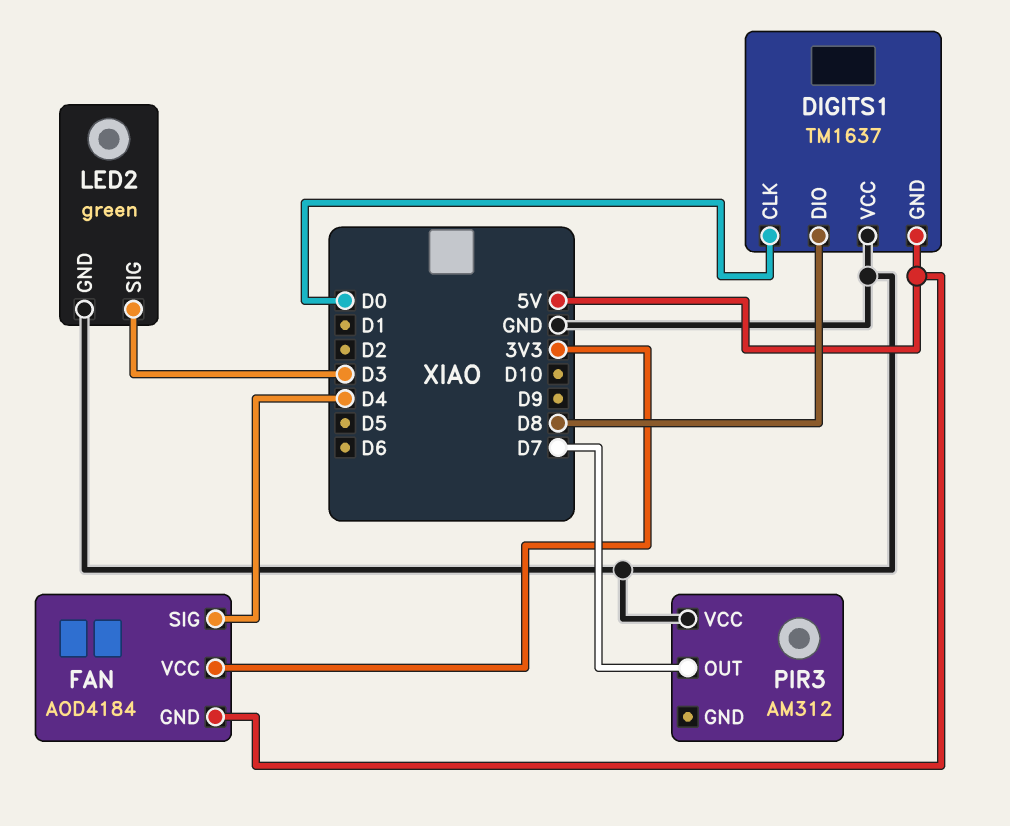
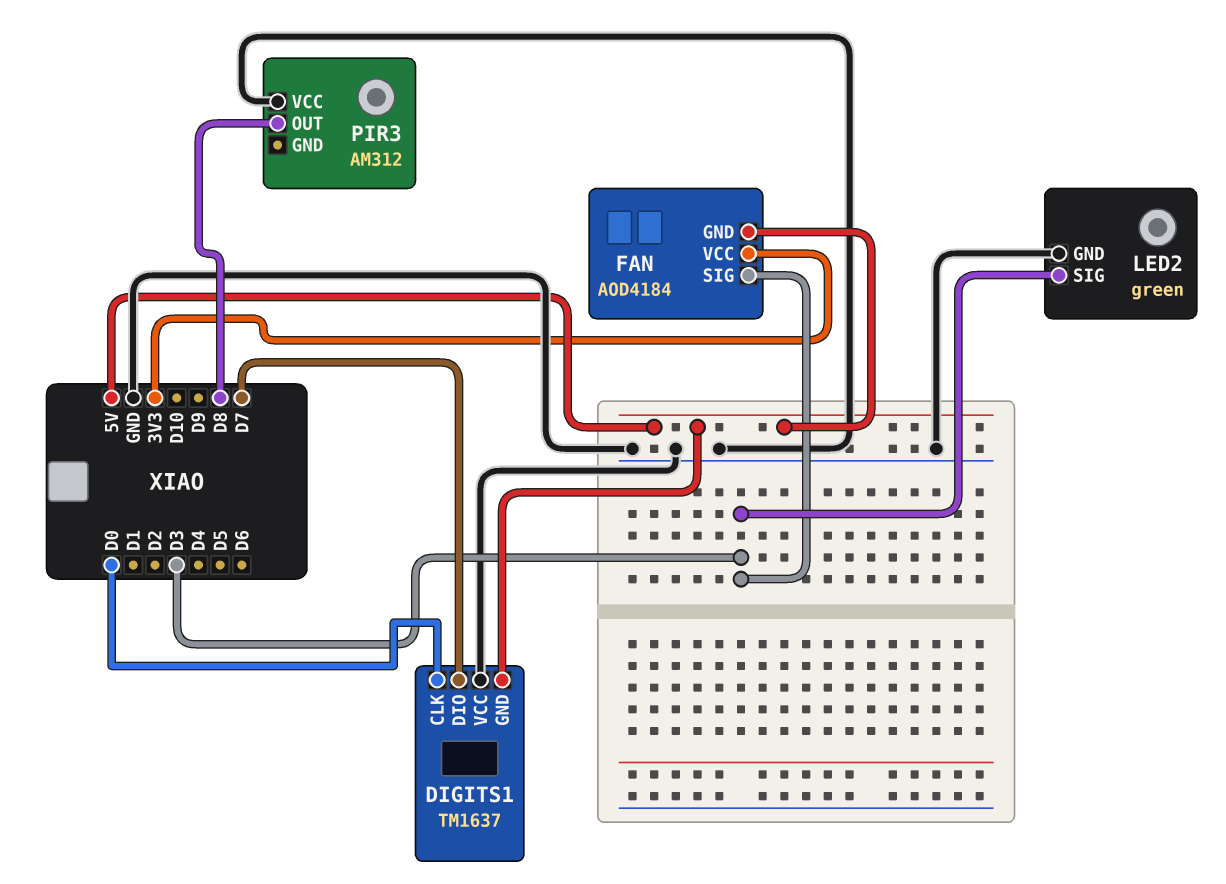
DIGITS1 pin DIO: D8 -> D7
FAN pin SIG: D4 -> D3
PIR3 pin OUT: D7 -> D8

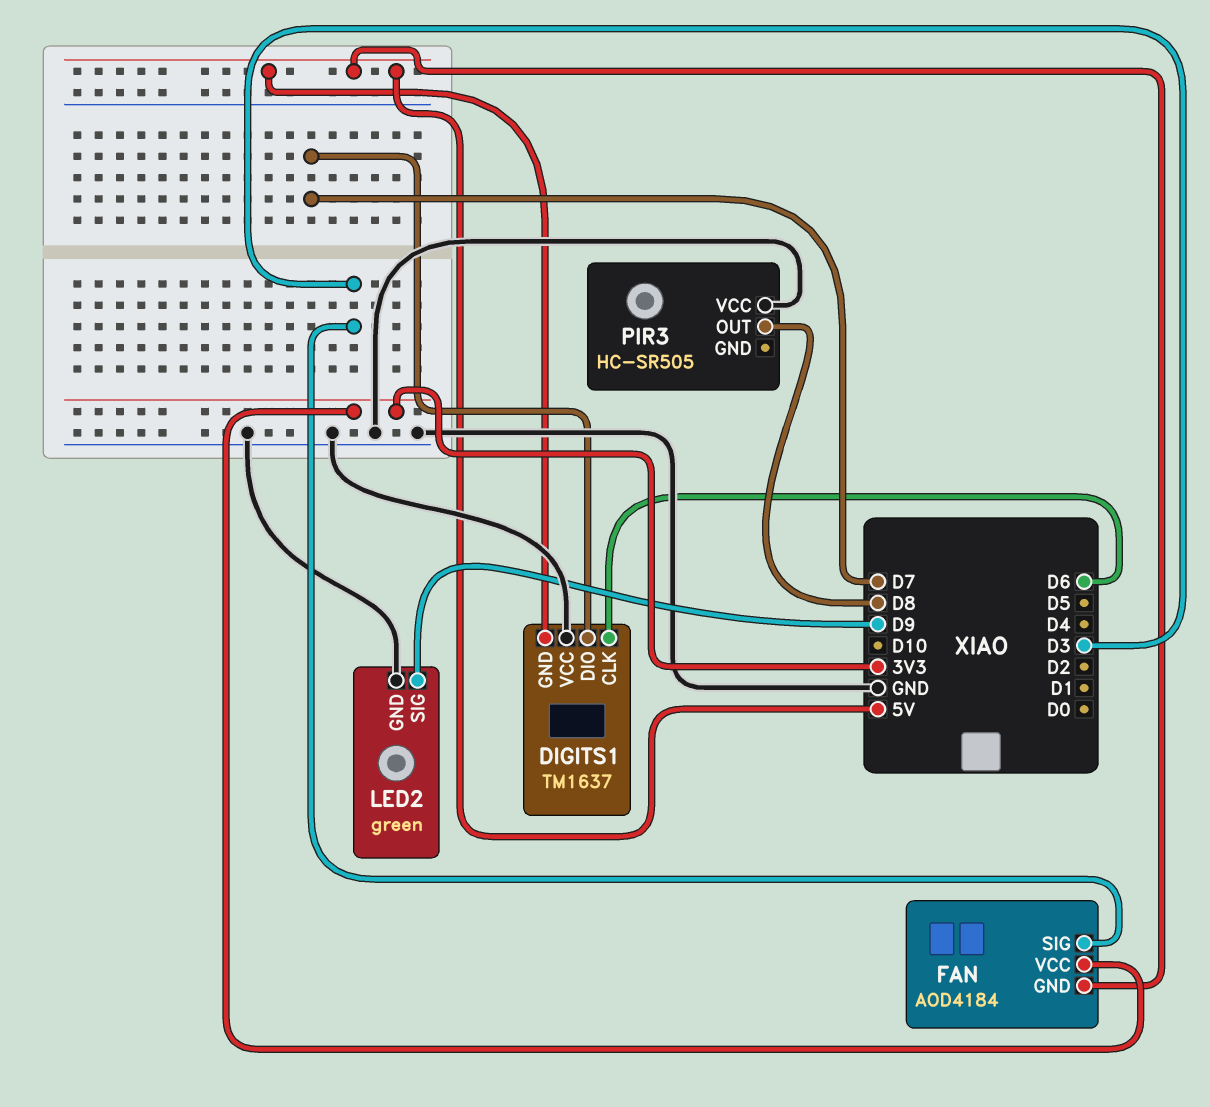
DIGITS1 pin CLK: D0 -> D6
LED2 pin SIG: D3 -> D9
PIR3: AM312 -> HC-SR505

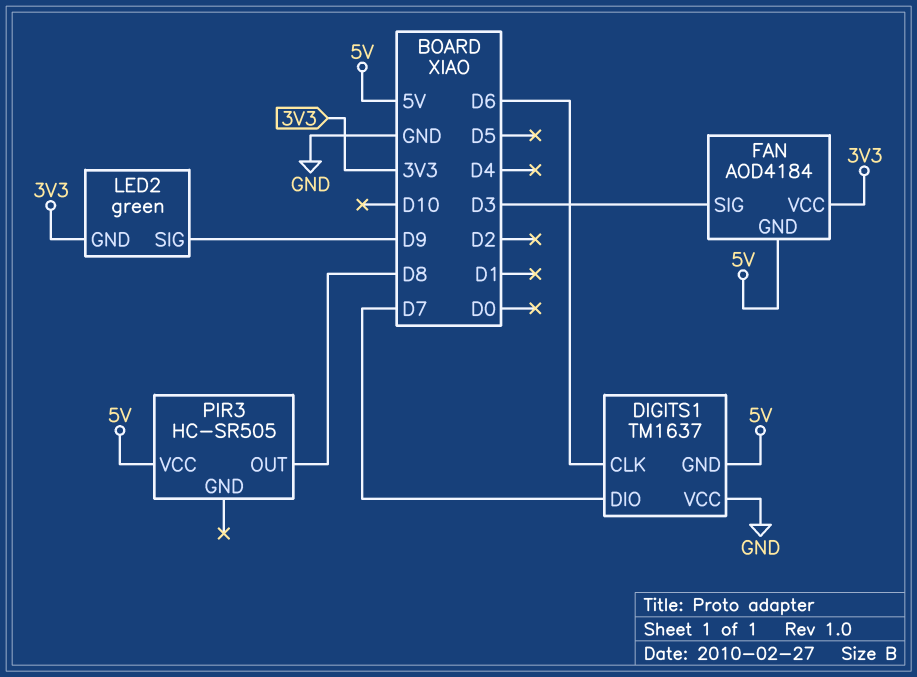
LED2 pin GND: GND -> 3V3
PIR3 pin VCC: GND -> 5V

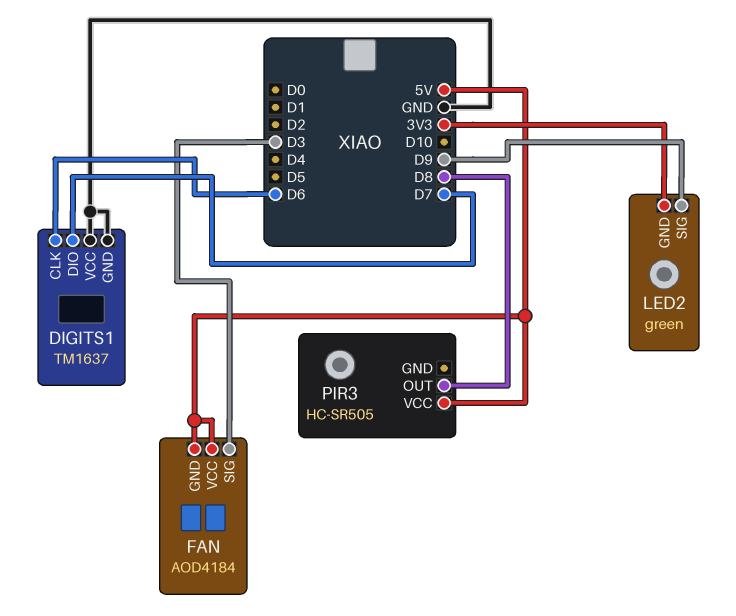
DIGITS1 pin GND: 5V -> GND
FAN pin VCC: 3V3 -> 5V

